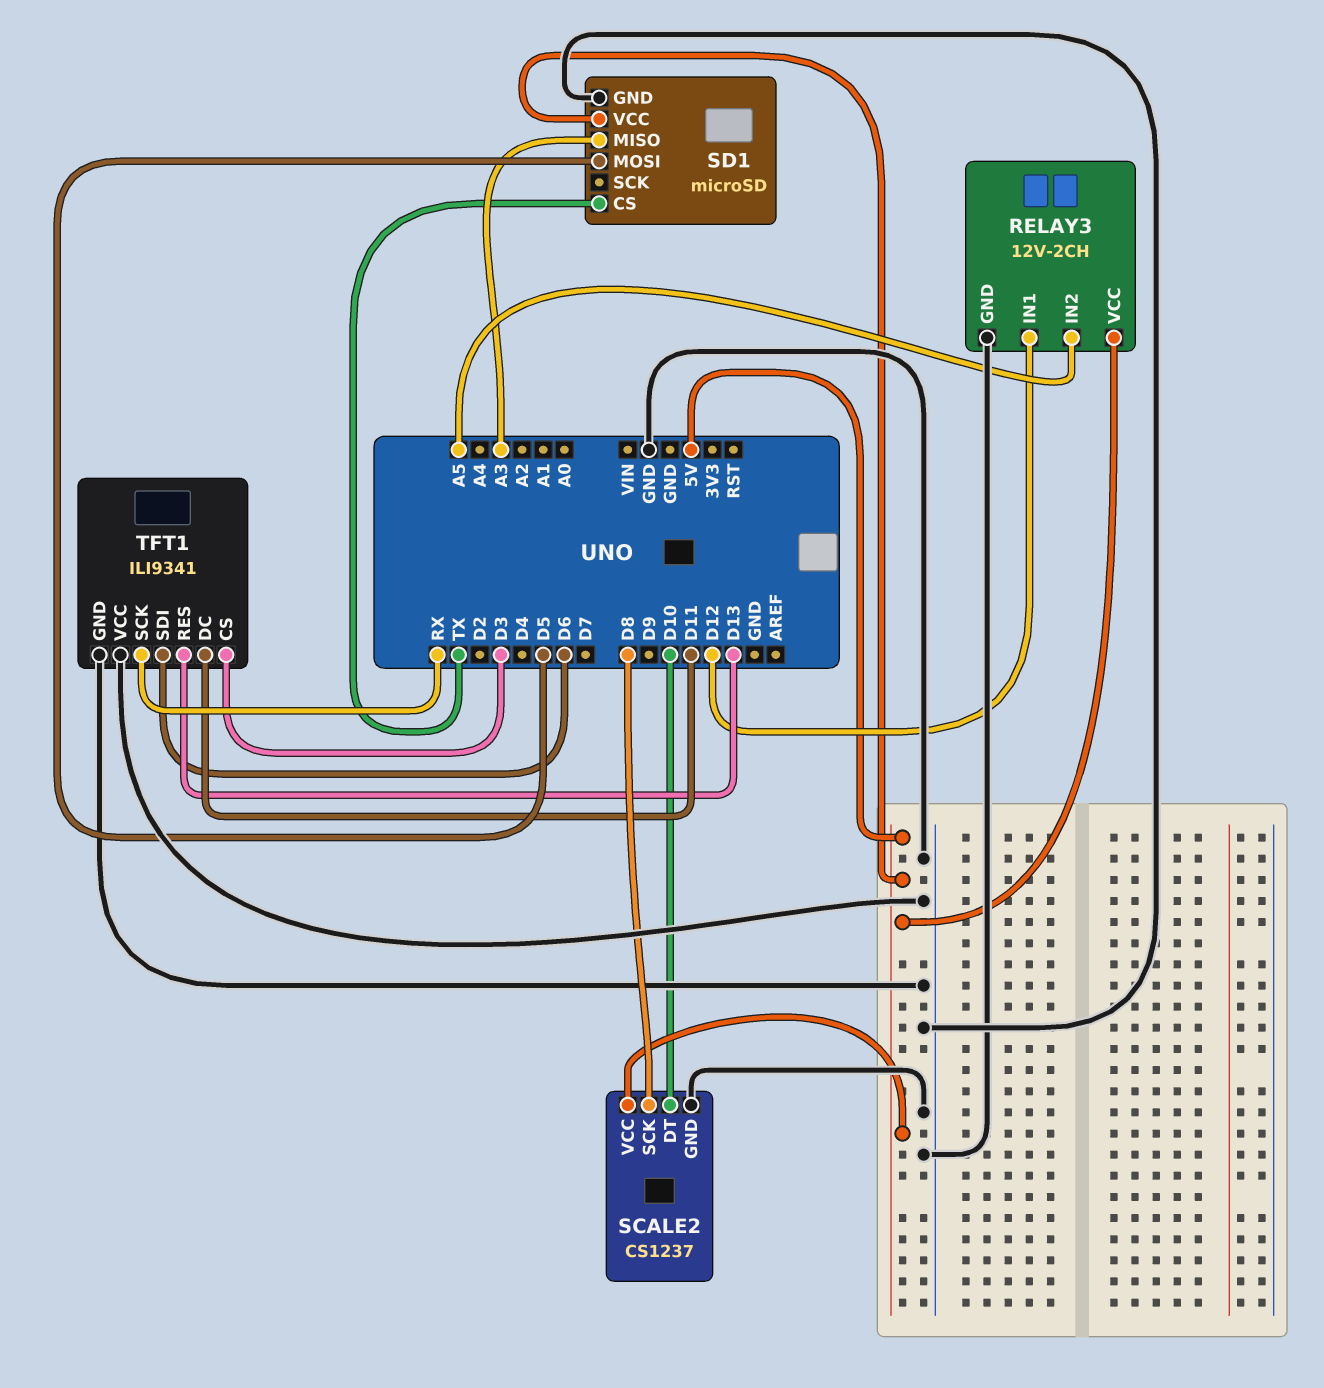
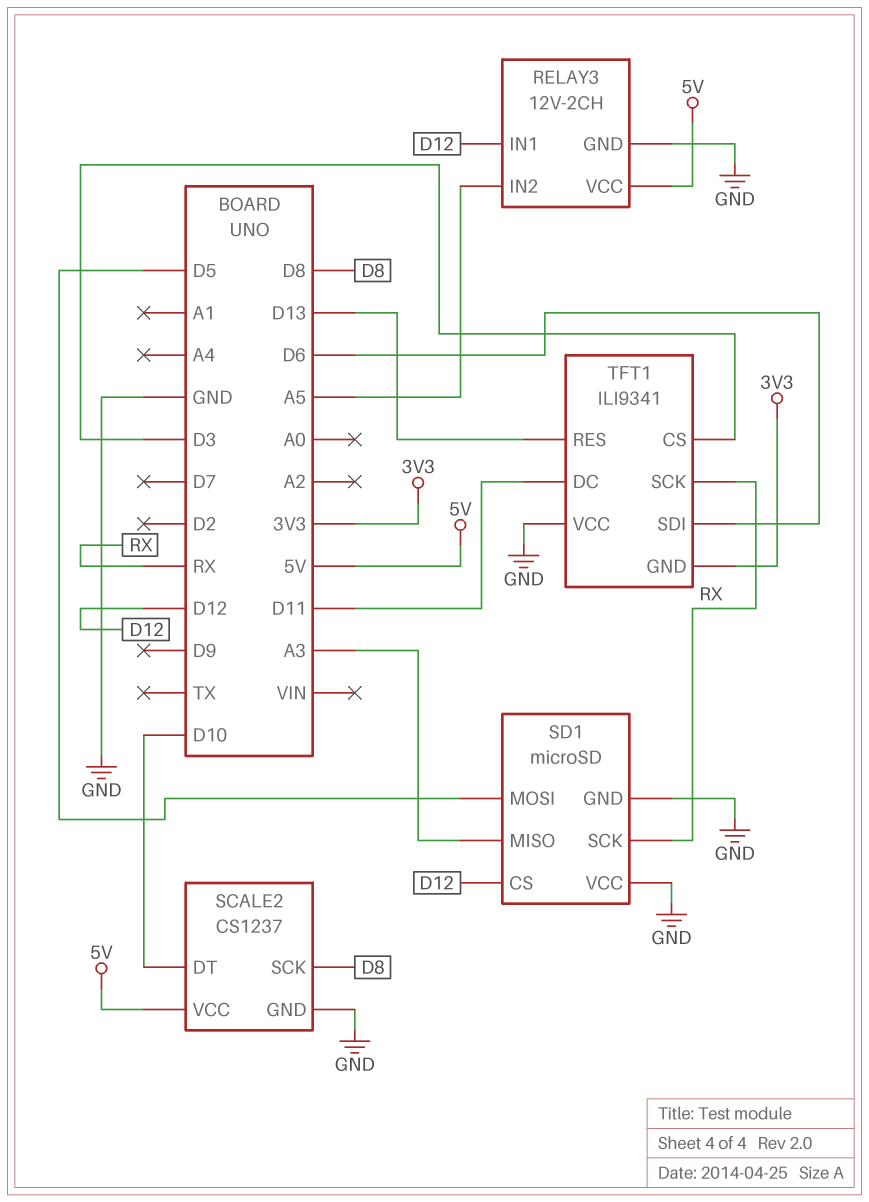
SD1 pin CS: TX -> D12
SD1 pin SCK: none -> RX
SD1 pin VCC: 5V -> GND
TFT1 pin GND: GND -> 3V3

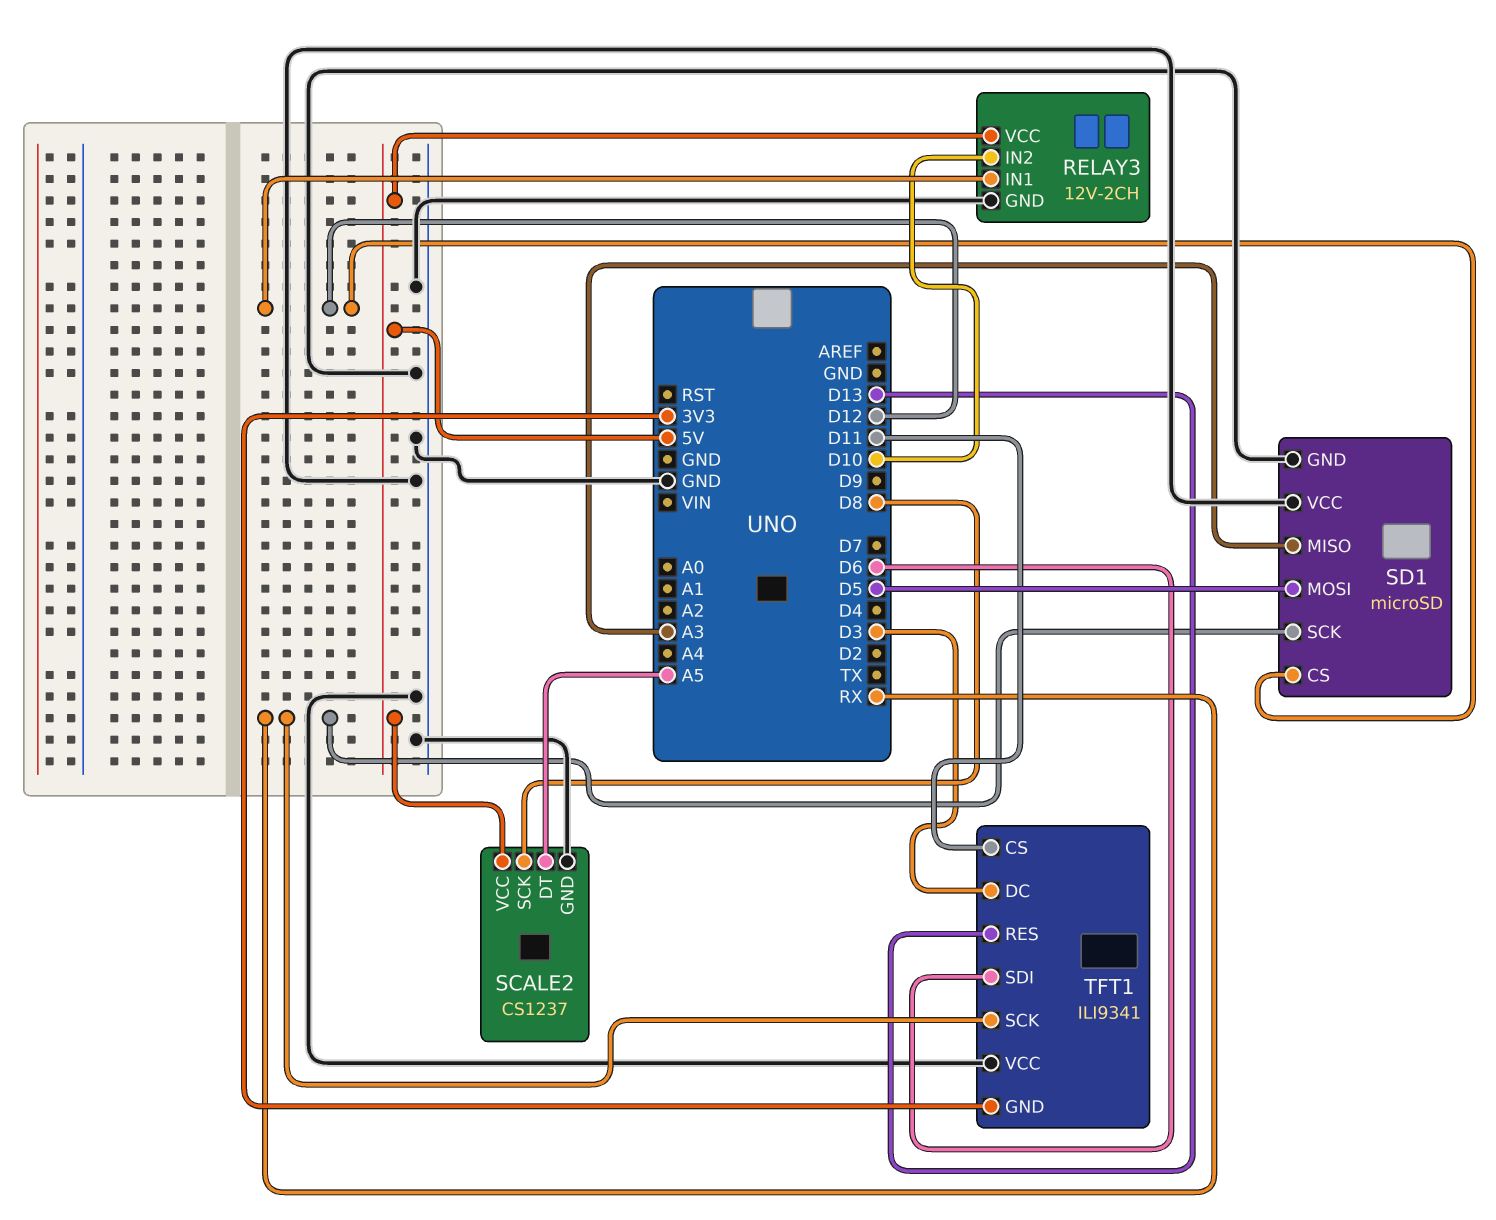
RELAY3 pin IN2: A5 -> D10
SCALE2 pin DT: D10 -> A5
TFT1 pin CS: D3 -> D11
TFT1 pin DC: D11 -> D3

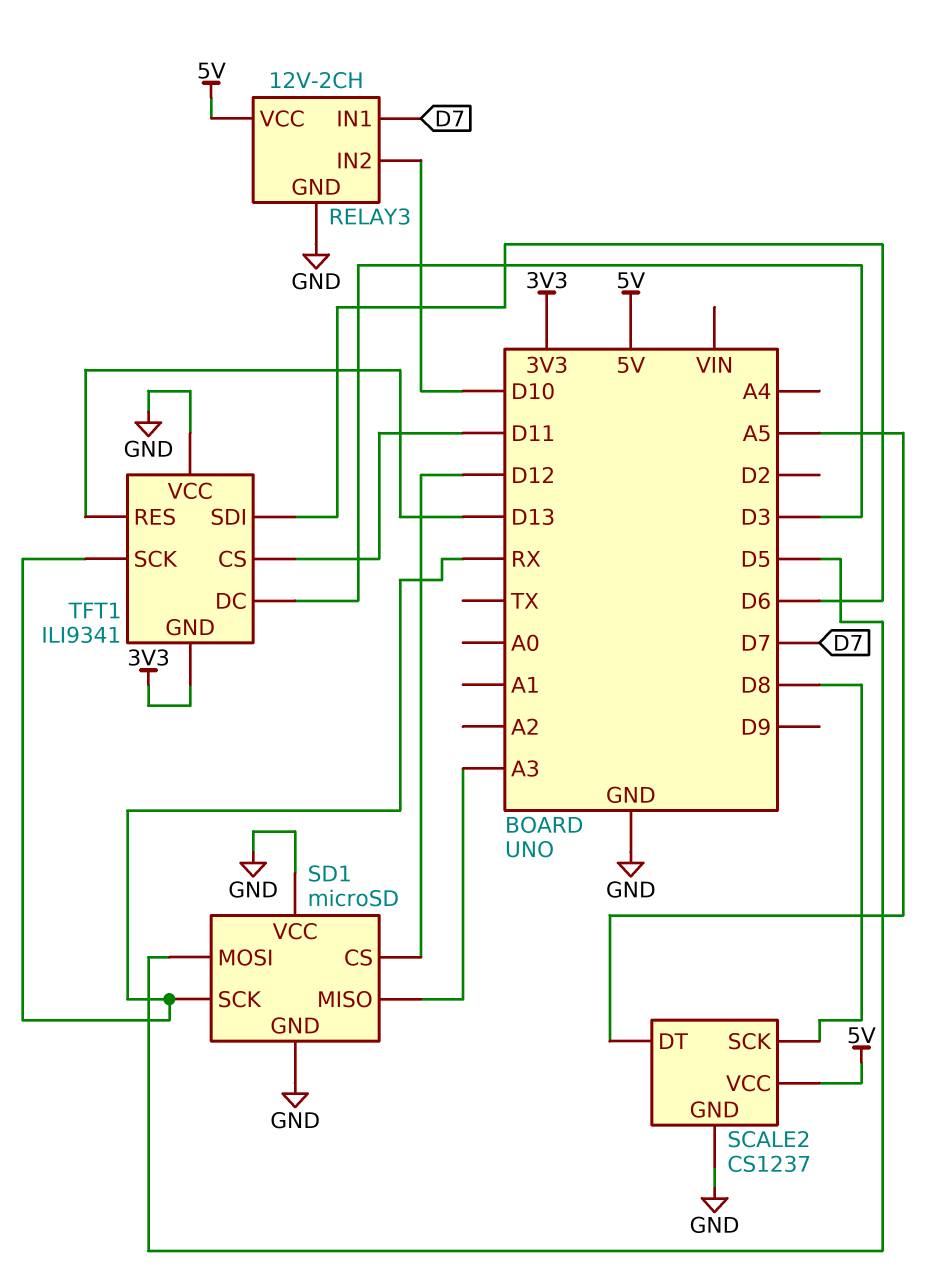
RELAY3 pin IN1: D12 -> D7

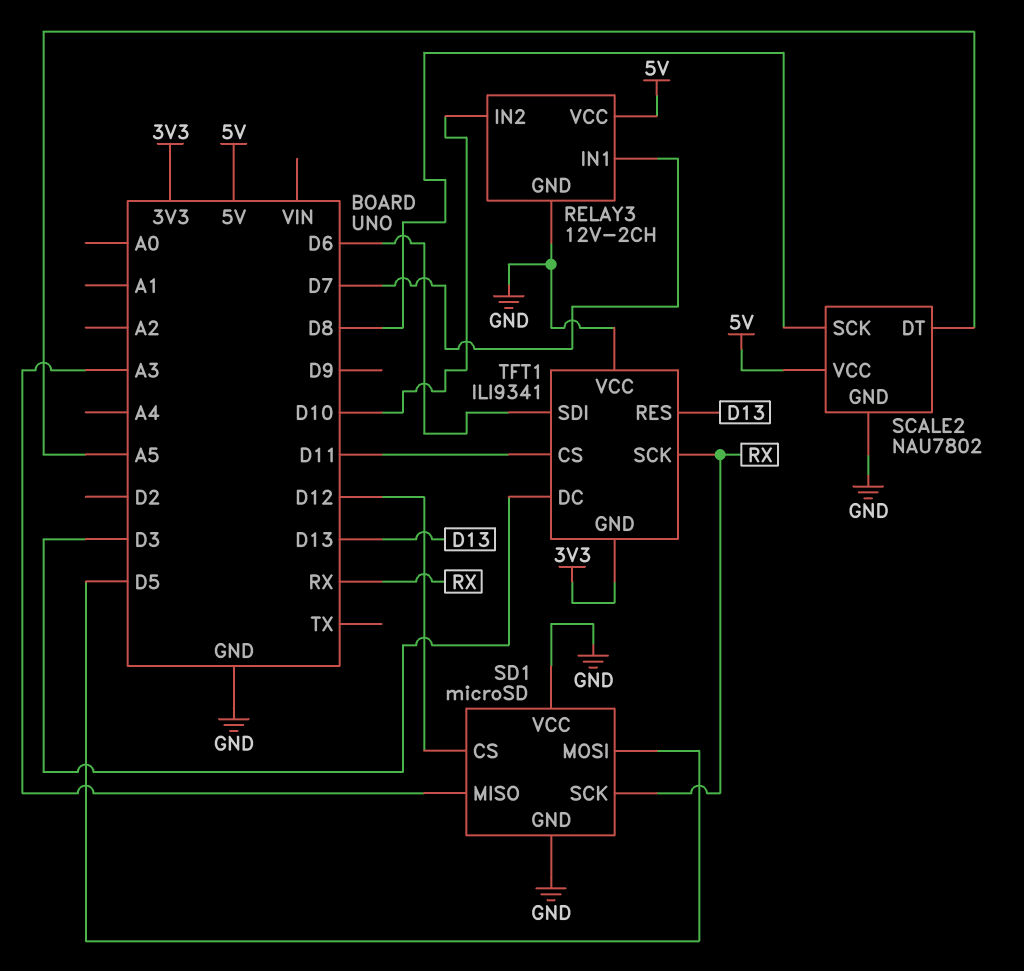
SCALE2: CS1237 -> NAU7802

